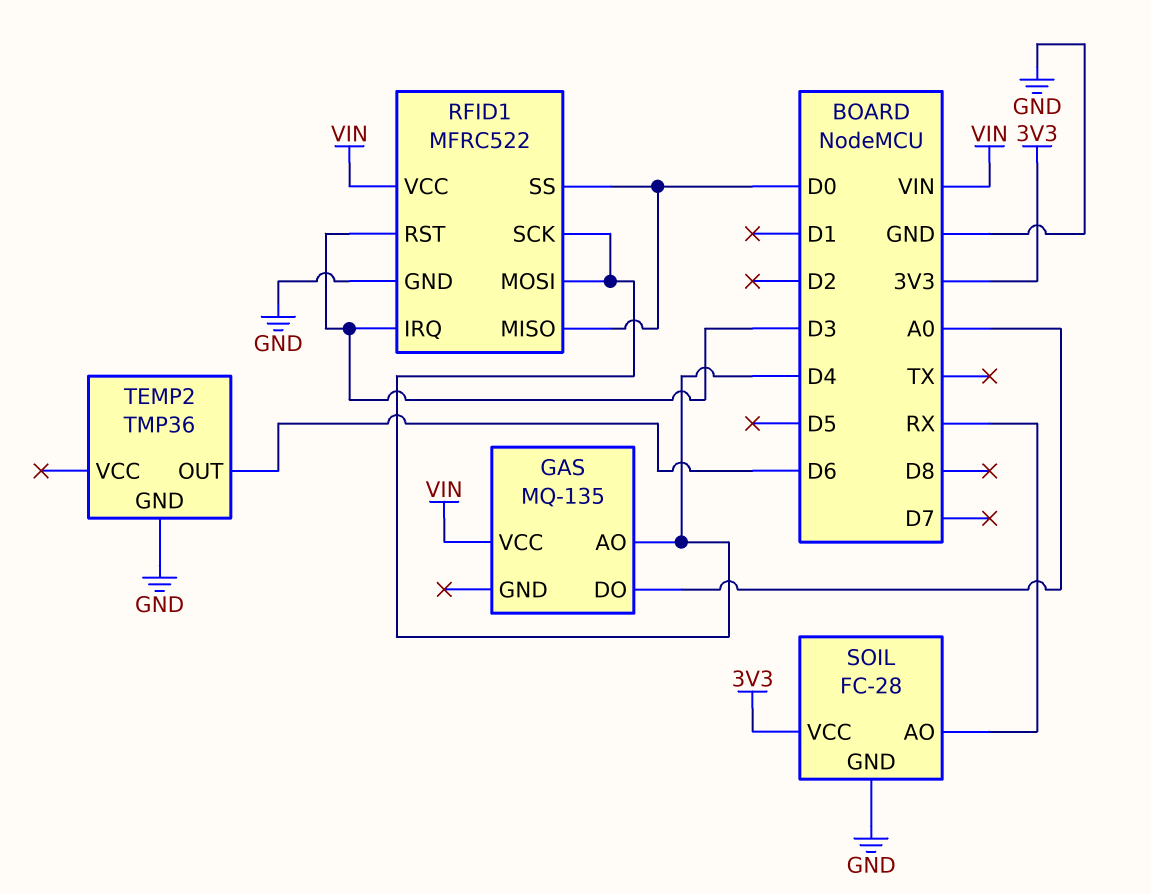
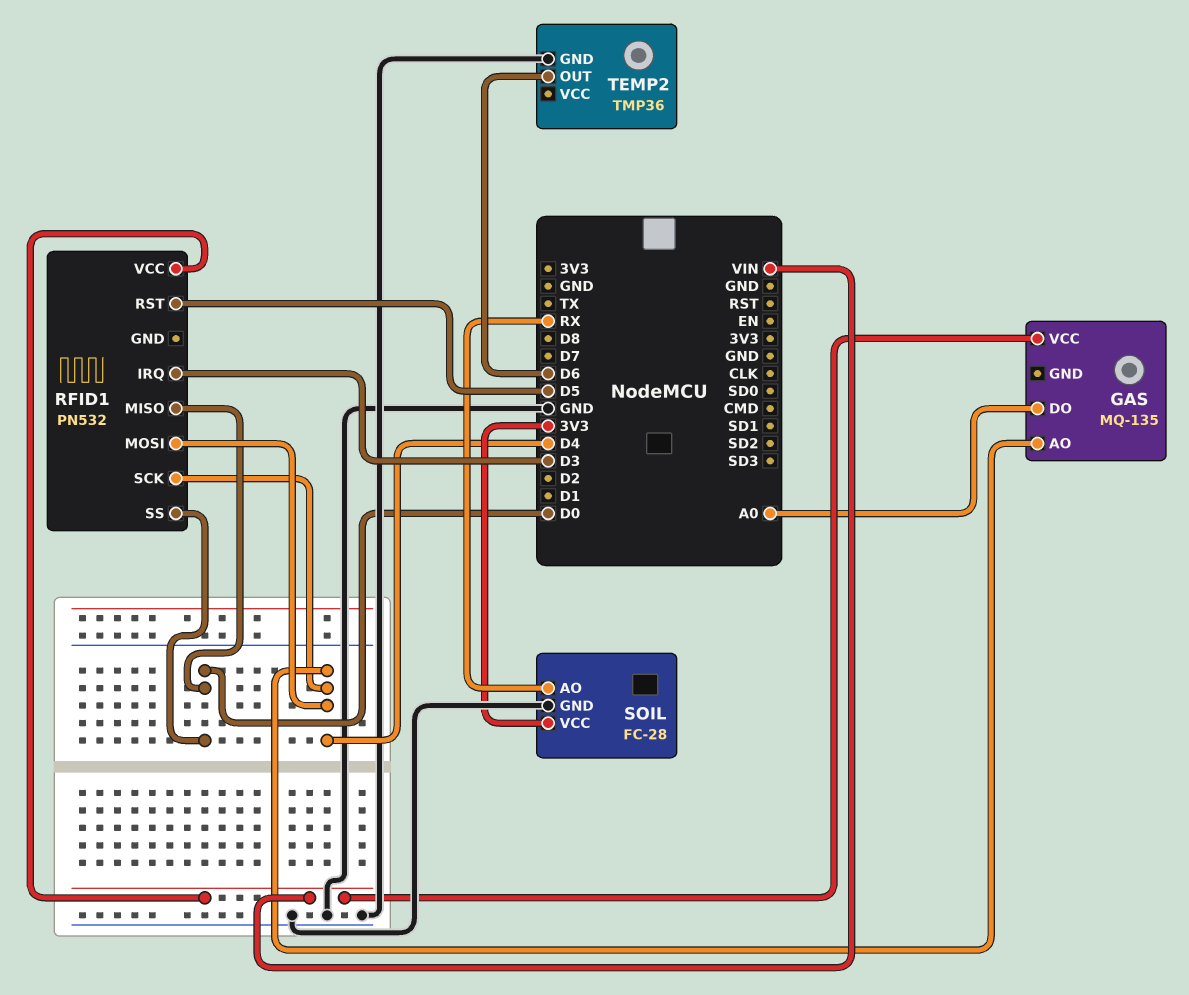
RFID1: MFRC522 -> PN532
RFID1 pin GND: GND -> none
RFID1 pin RST: D3 -> D5

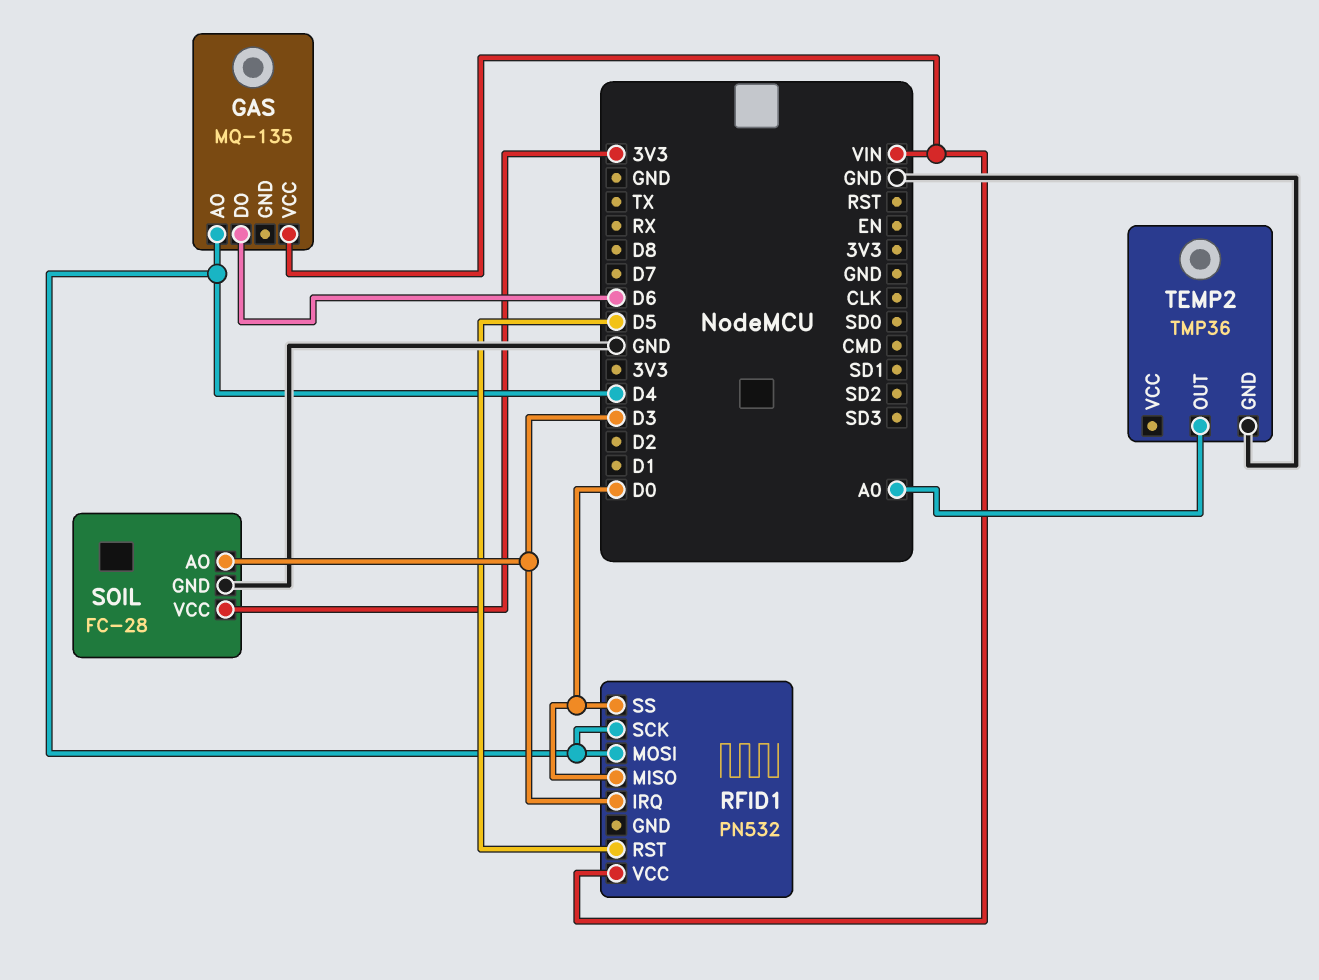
GAS pin DO: A0 -> D6
SOIL pin AO: RX -> D3
TEMP2 pin OUT: D6 -> A0

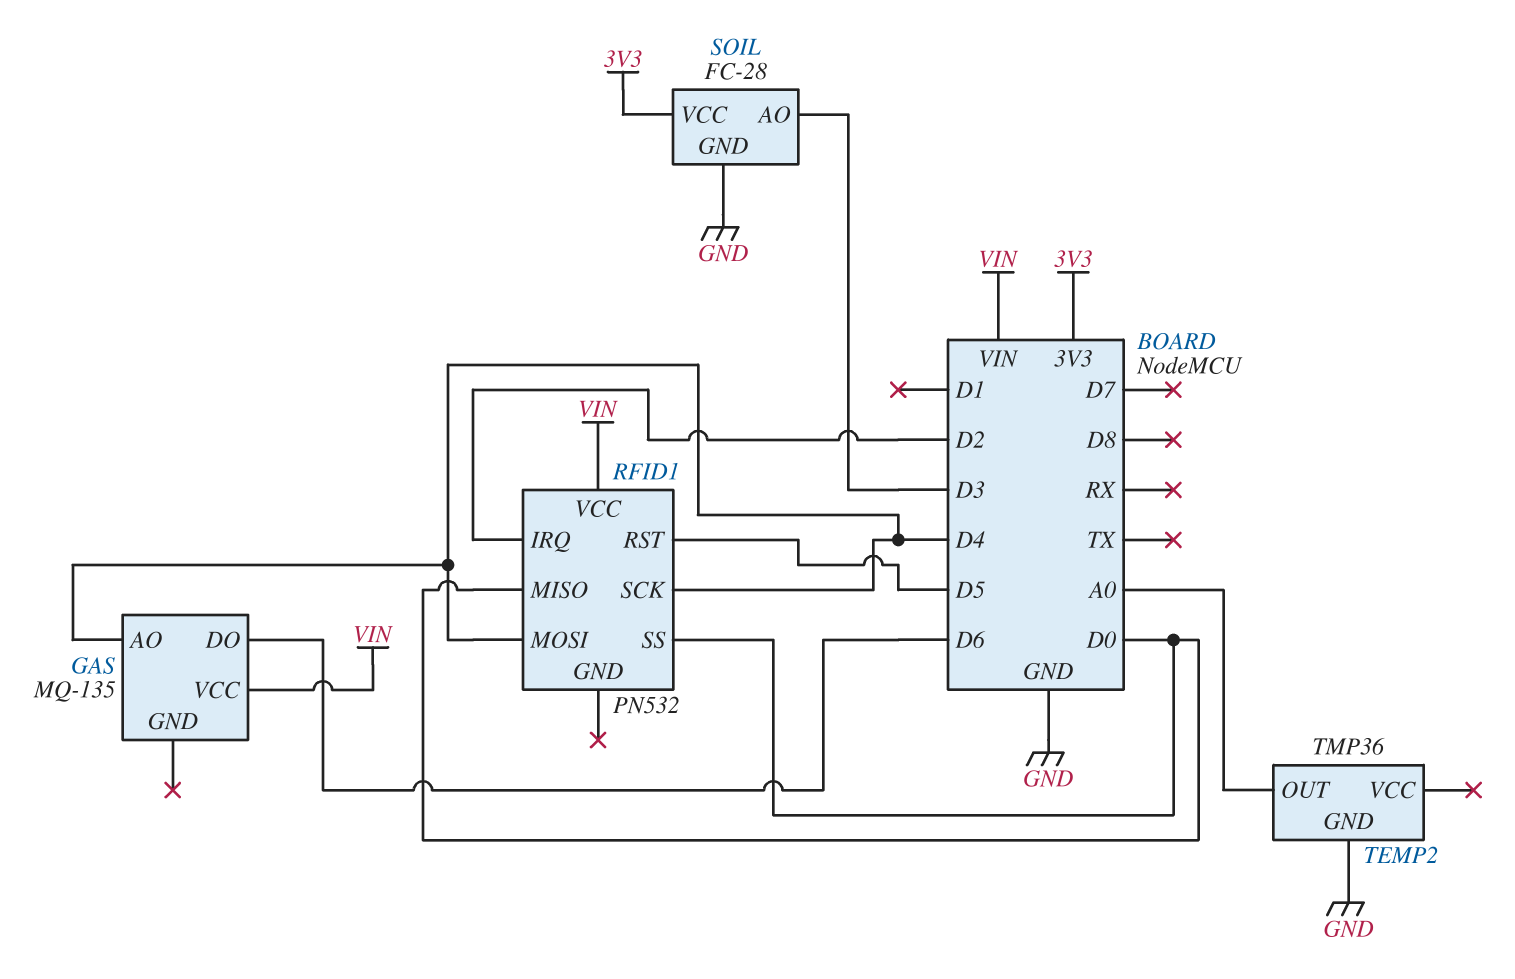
RFID1 pin IRQ: D3 -> D2

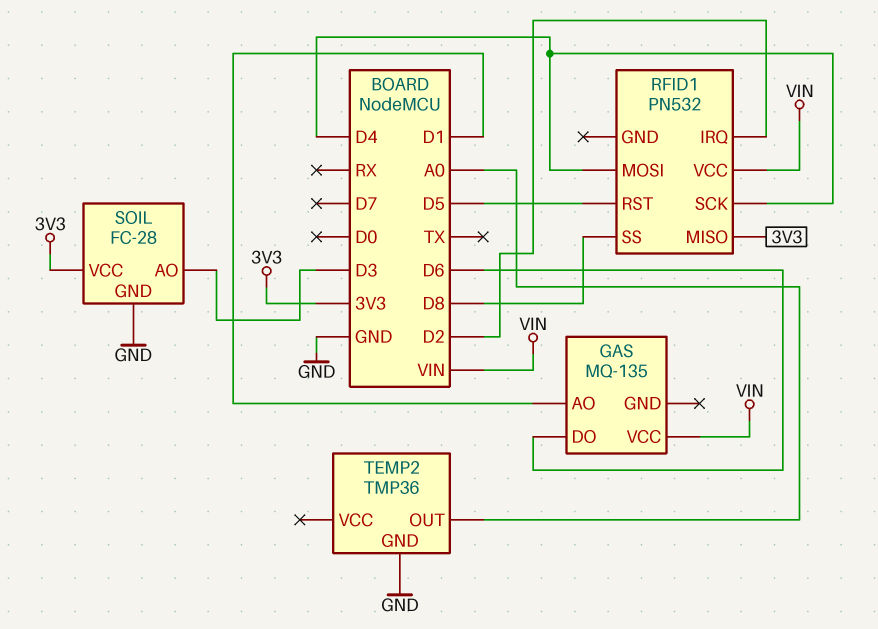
GAS pin AO: D4 -> D1
RFID1 pin MISO: D0 -> 3V3
RFID1 pin SS: D0 -> D8

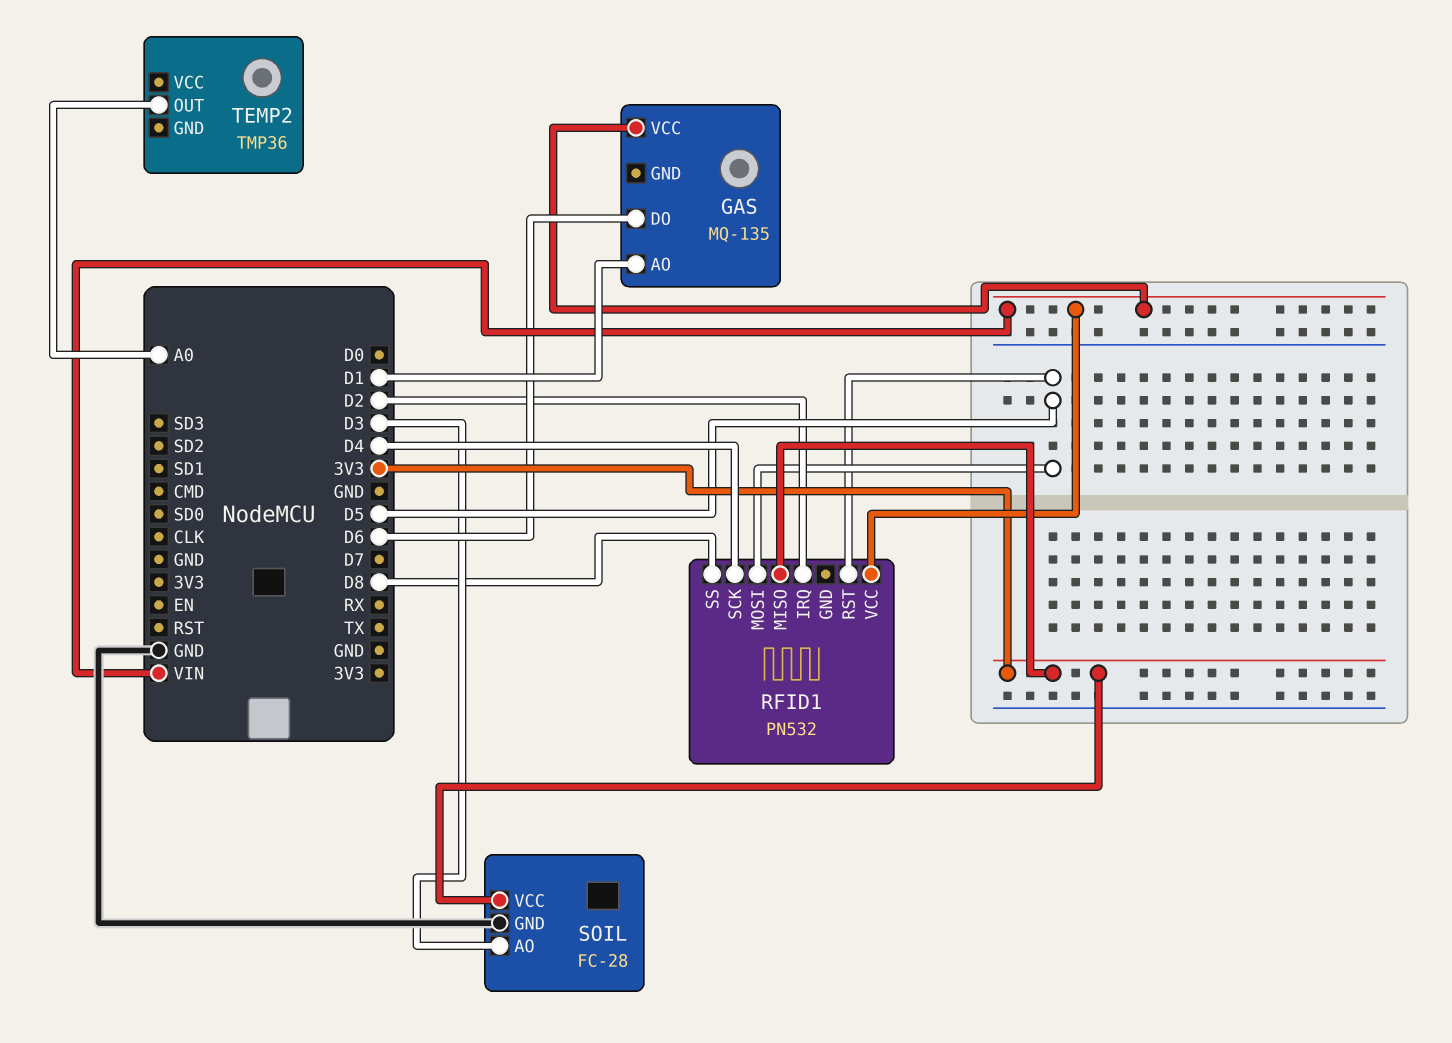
RFID1 pin MOSI: D4 -> D5
TEMP2 pin GND: GND -> none

